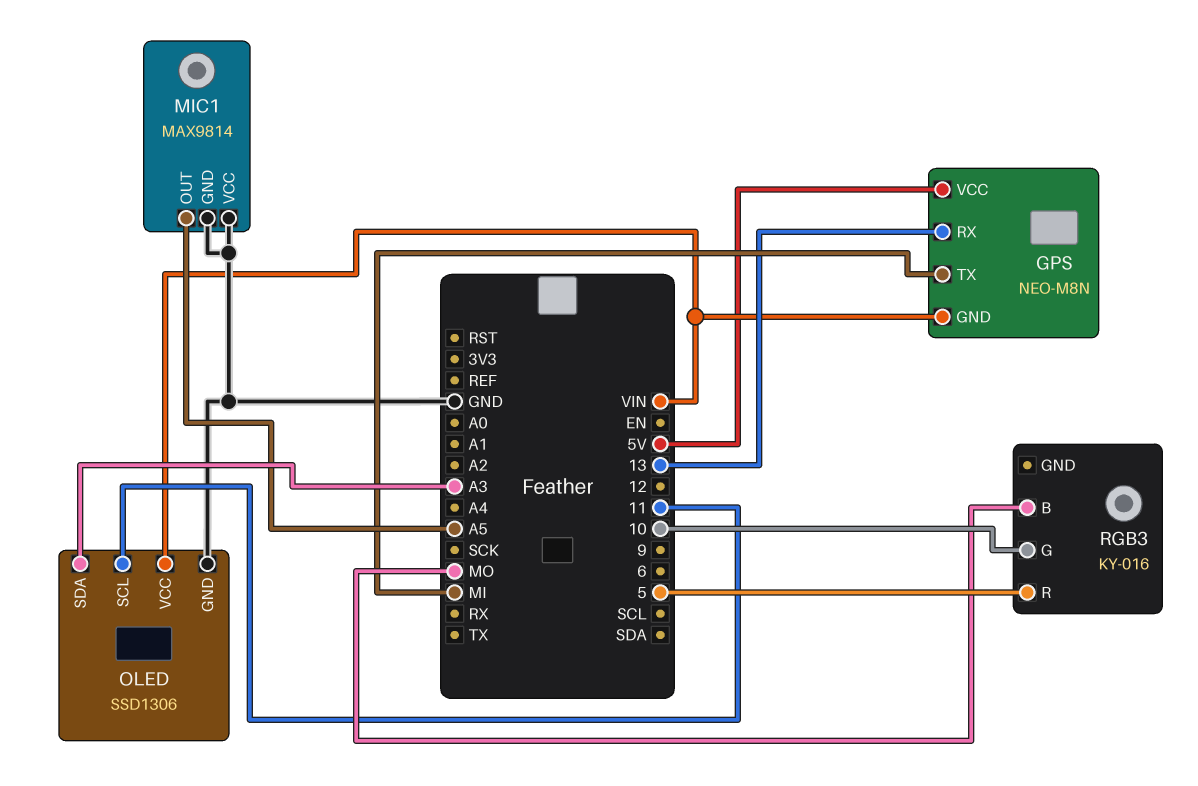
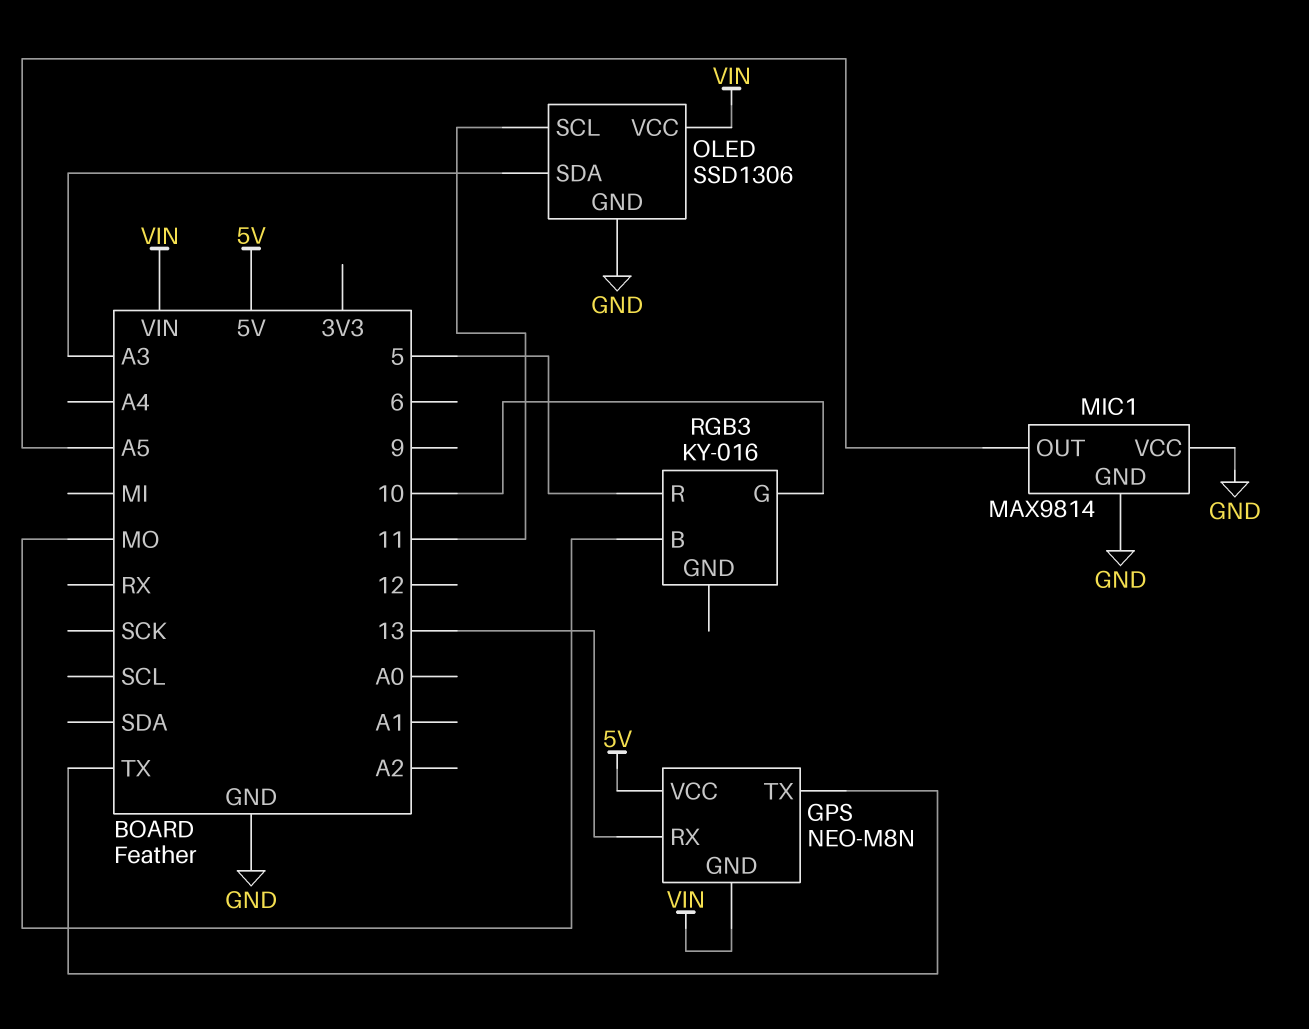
GPS pin TX: MI -> TX

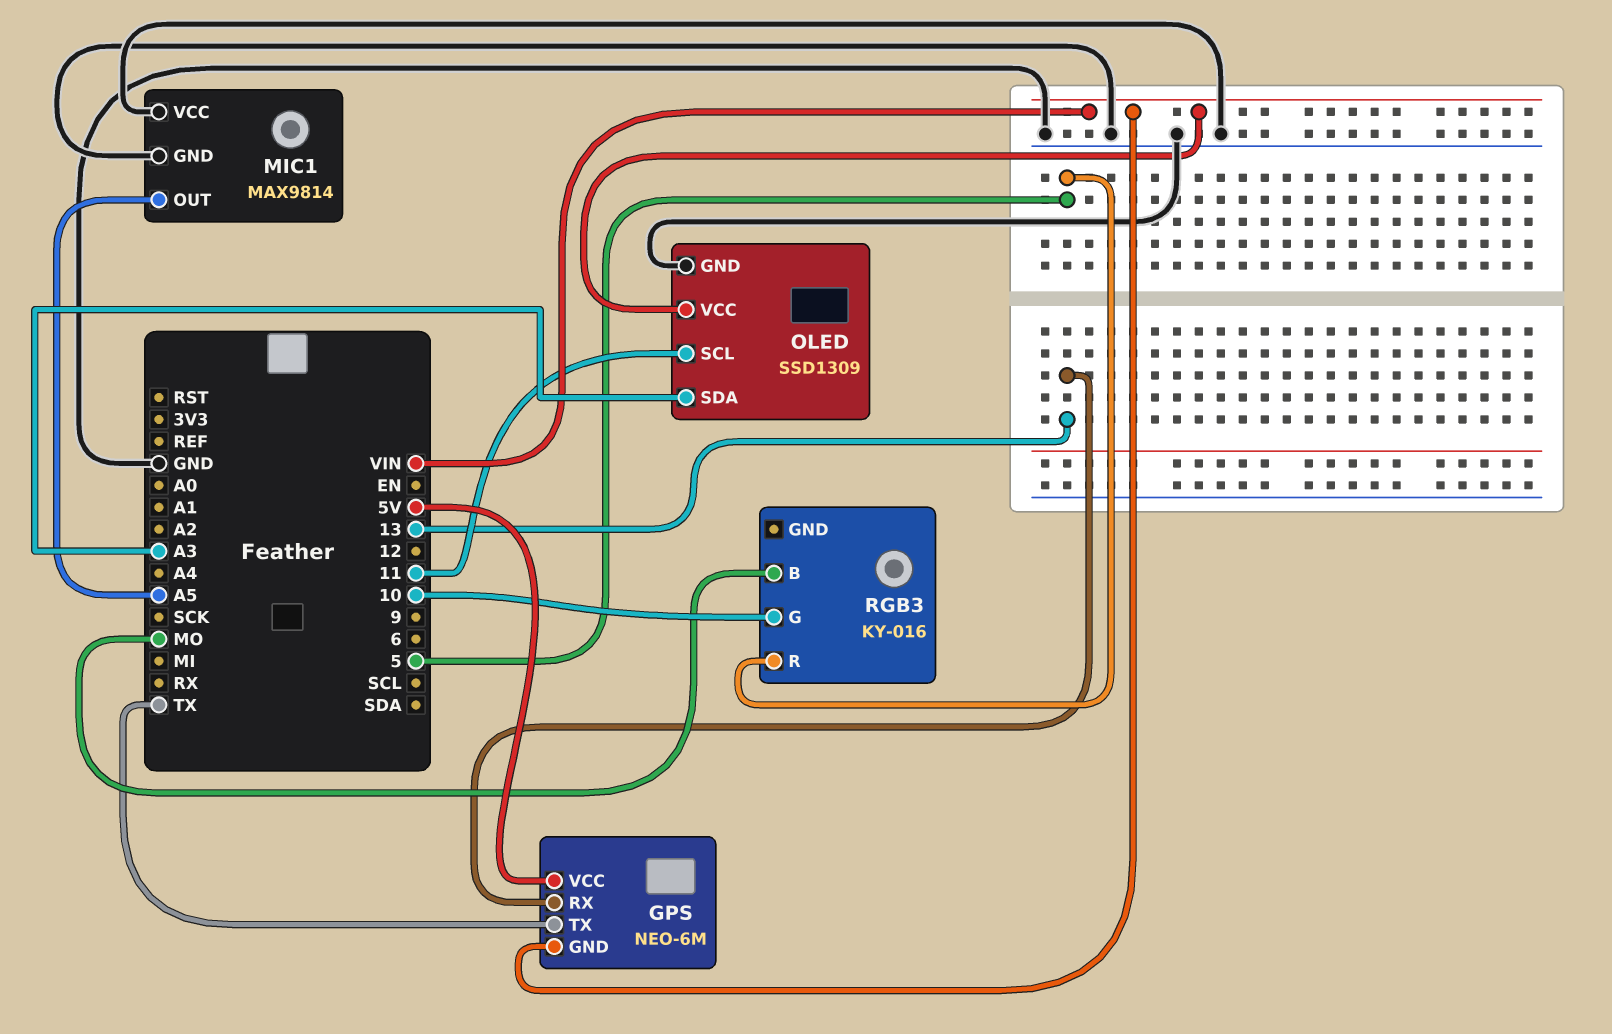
GPS: NEO-M8N -> NEO-6M
OLED: SSD1306 -> SSD1309

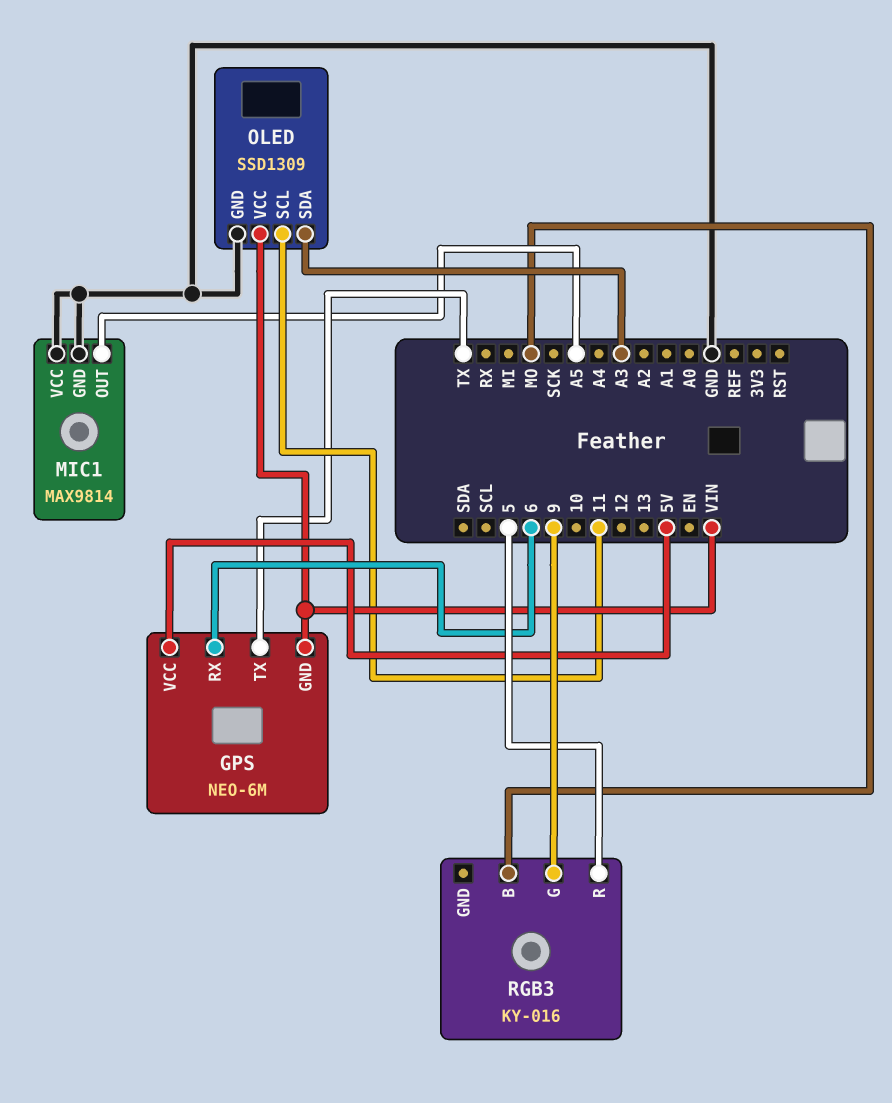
GPS pin RX: 13 -> 6
RGB3 pin G: 10 -> 9

